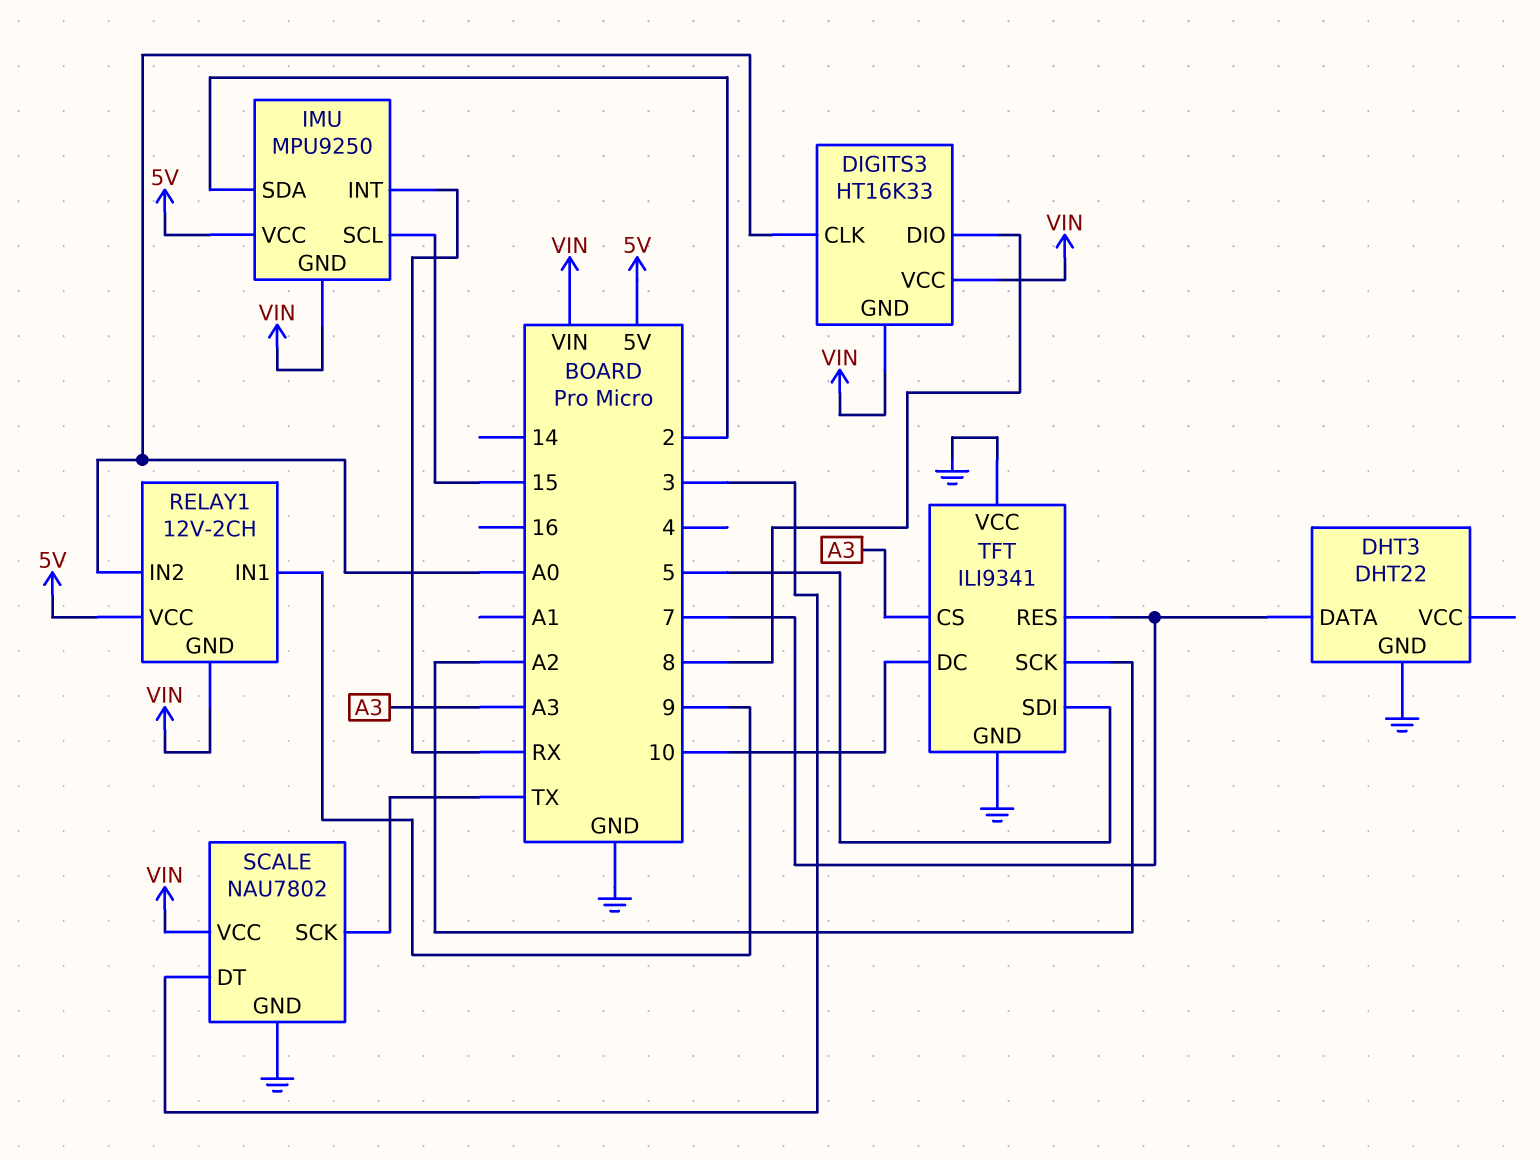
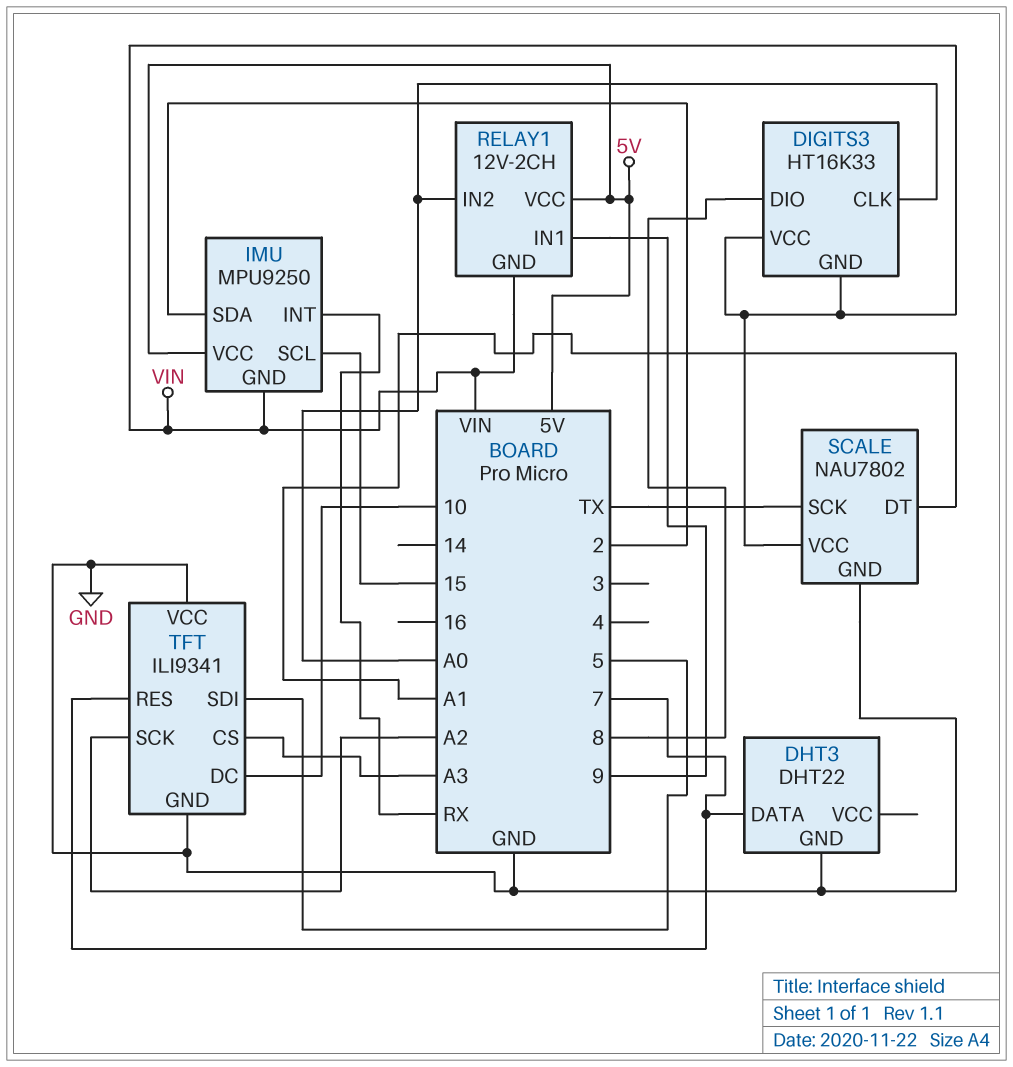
SCALE pin DT: 3 -> A1

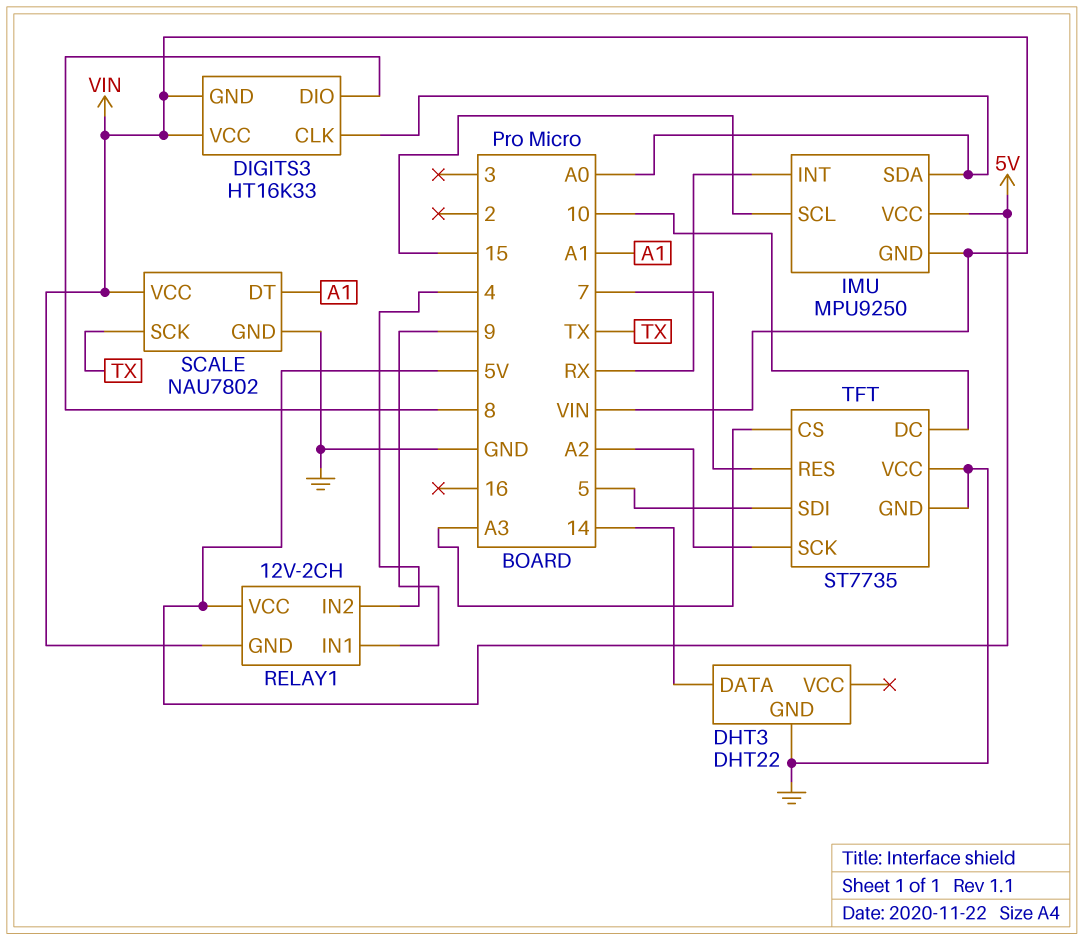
DHT3 pin DATA: 7 -> 14
IMU pin SDA: 2 -> A0
RELAY1 pin IN2: A0 -> 4
TFT: ILI9341 -> ST7735

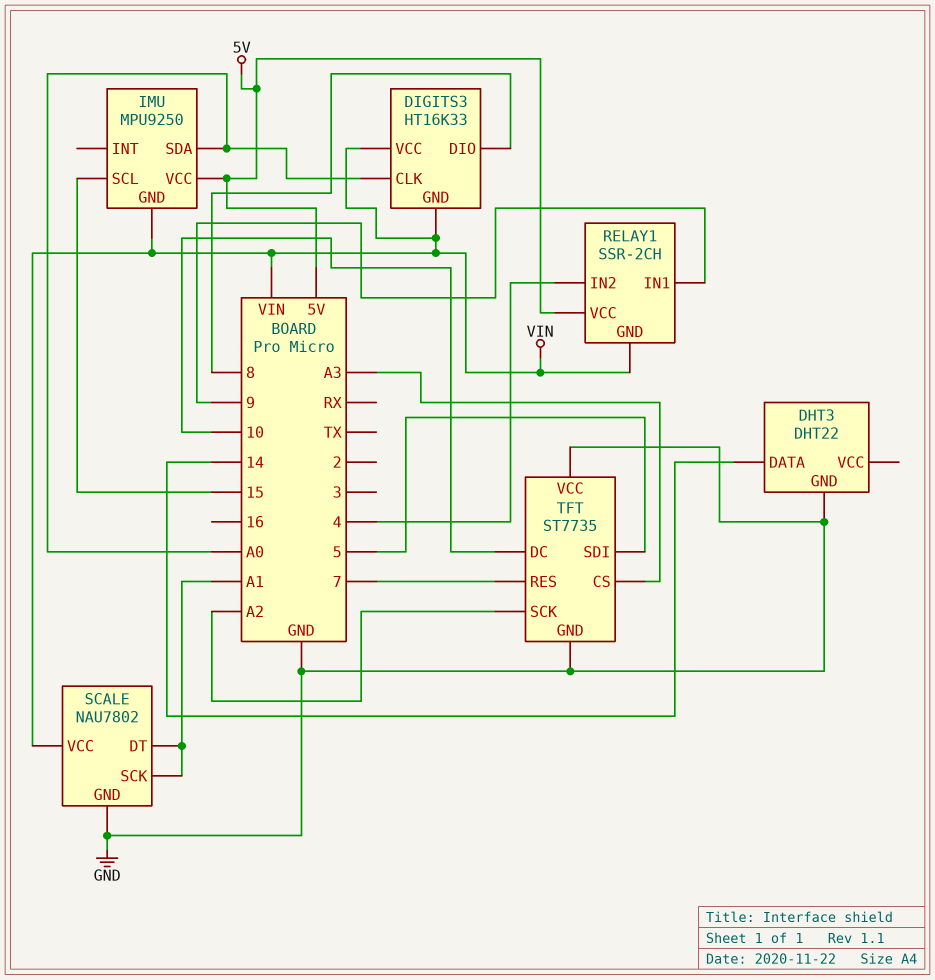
IMU pin INT: RX -> none
RELAY1: 12V-2CH -> SSR-2CH
SCALE pin SCK: TX -> A1

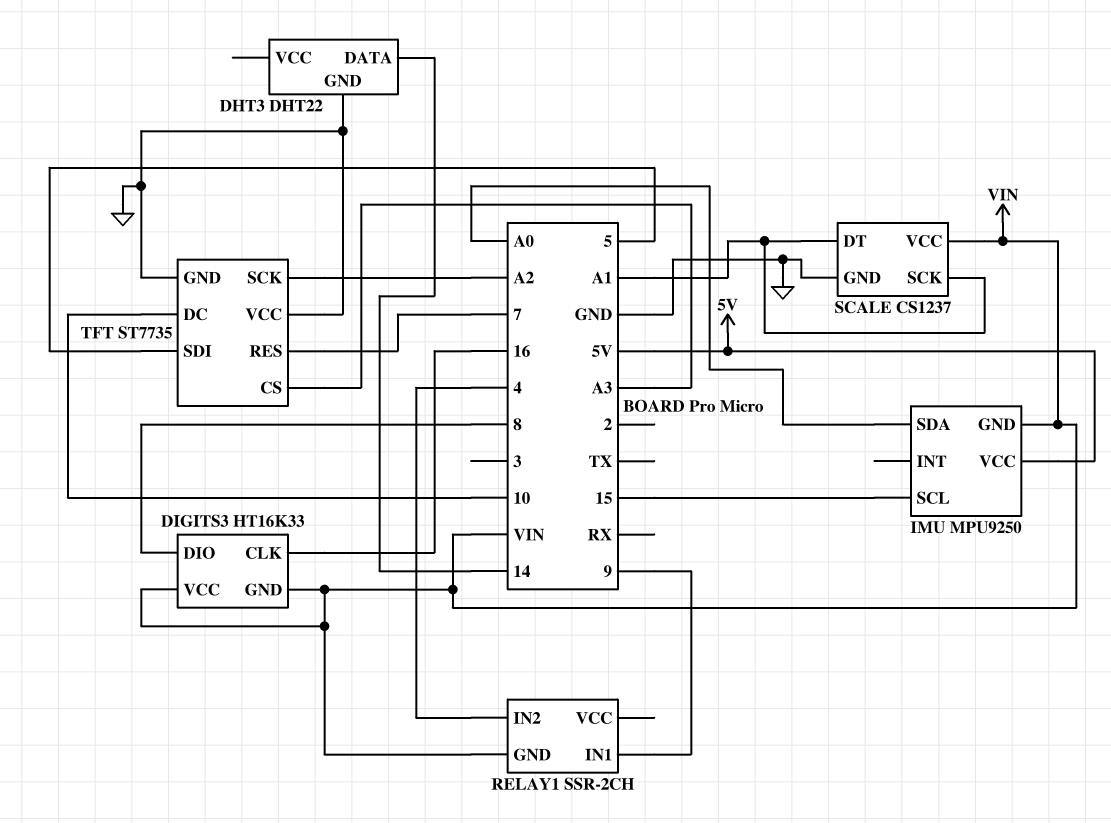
DIGITS3 pin CLK: A0 -> 16
RELAY1 pin VCC: 5V -> none
SCALE: NAU7802 -> CS1237

